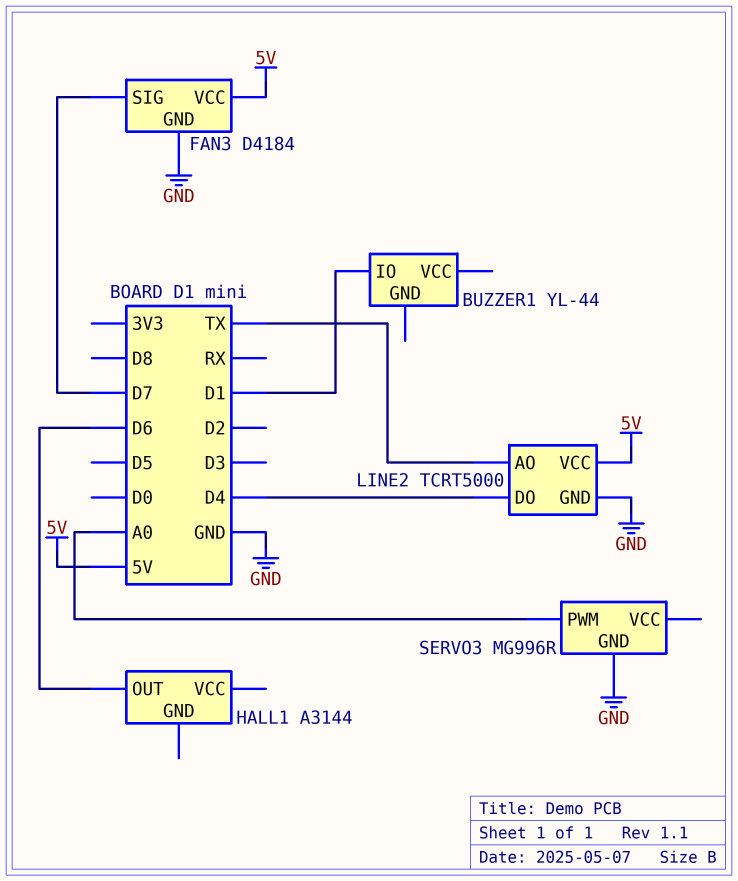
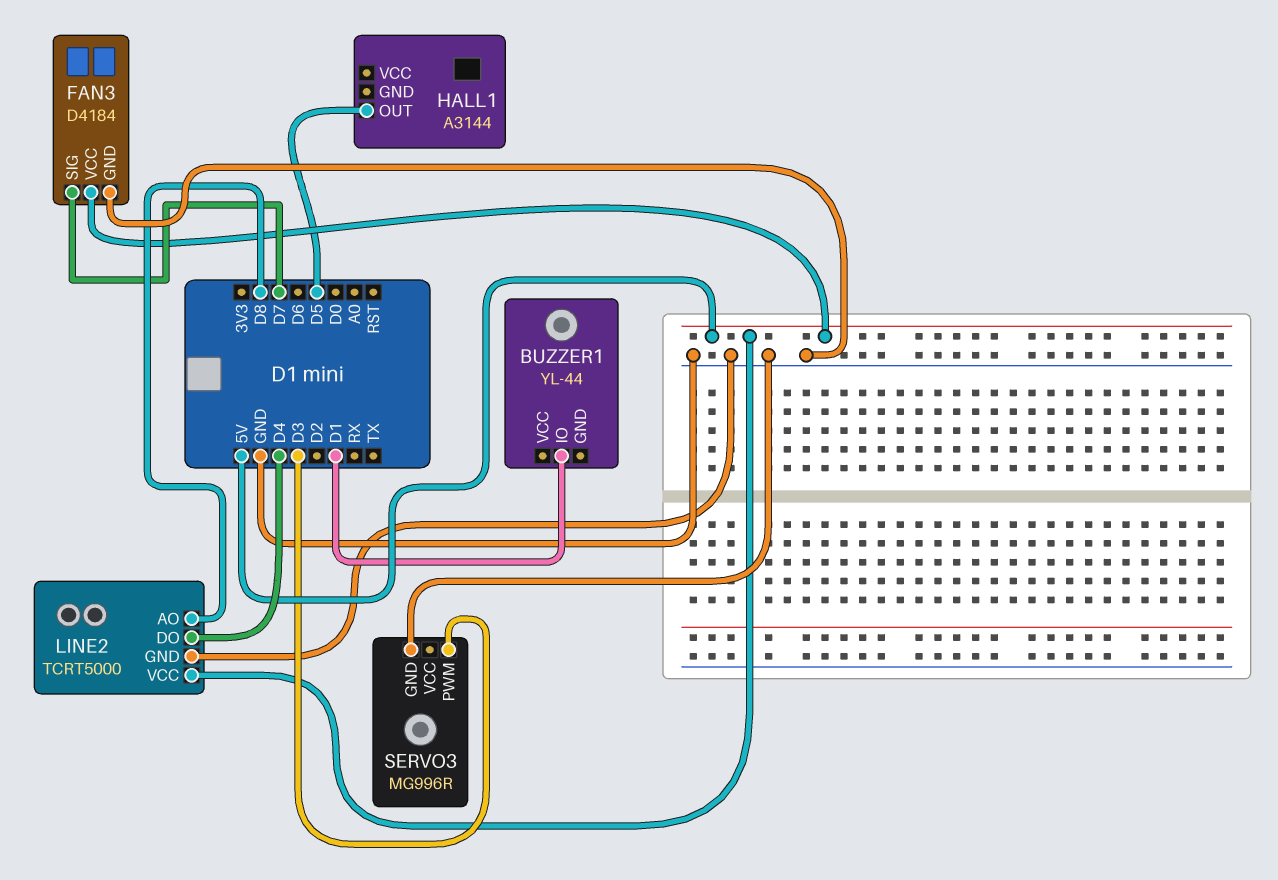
HALL1 pin OUT: D6 -> D5
LINE2 pin AO: TX -> D8
SERVO3 pin PWM: A0 -> D3

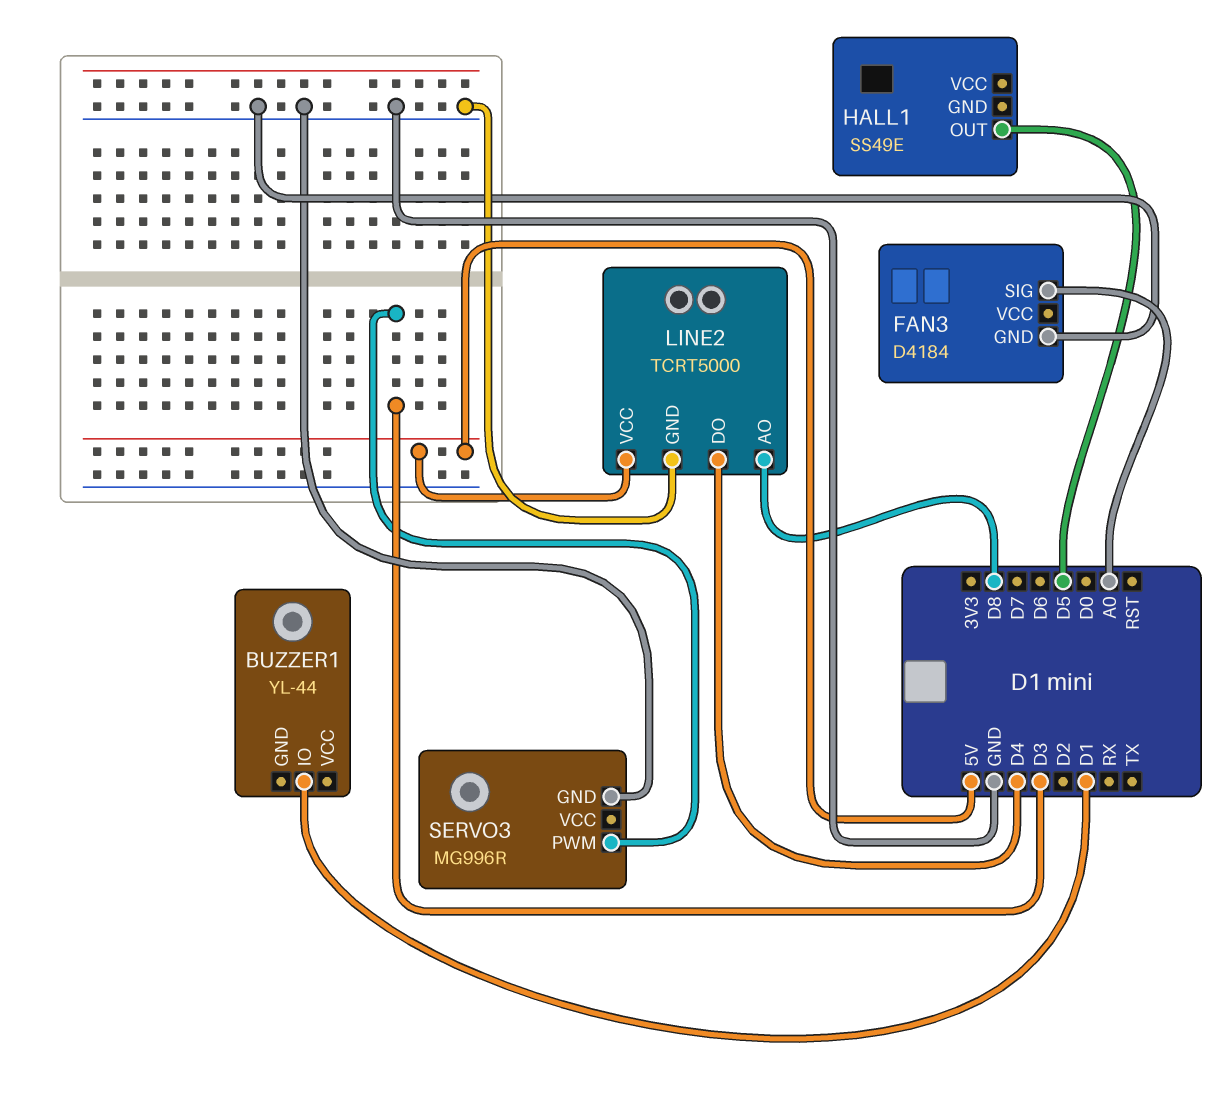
FAN3 pin SIG: D7 -> A0
FAN3 pin VCC: 5V -> none
HALL1: A3144 -> SS49E

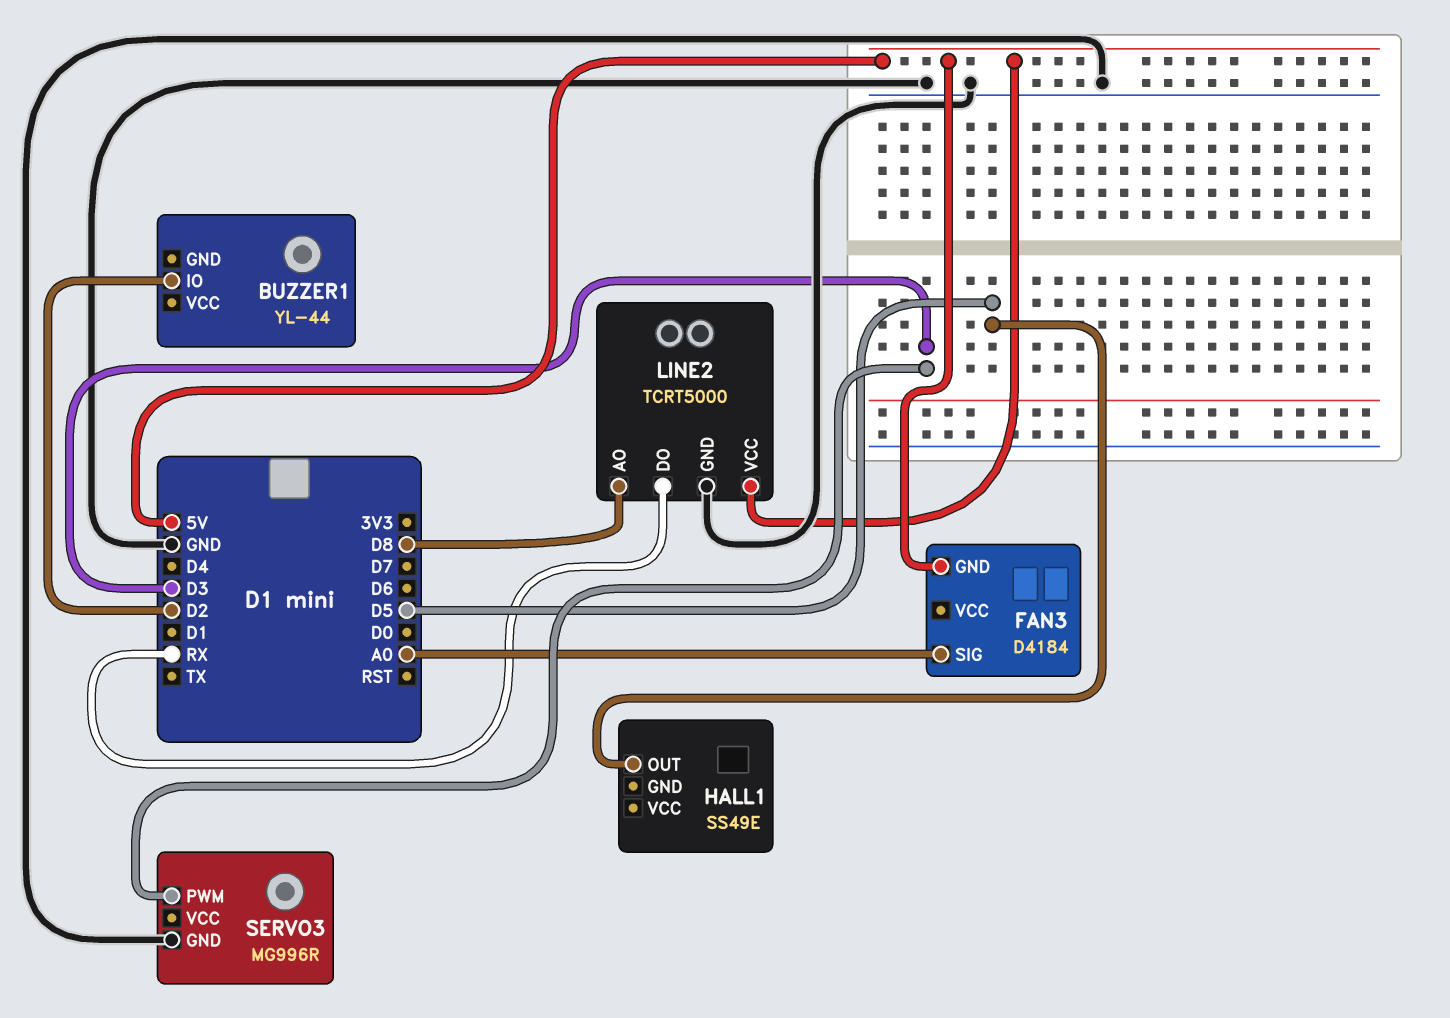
BUZZER1 pin IO: D1 -> D2
FAN3 pin GND: GND -> 5V
LINE2 pin DO: D4 -> RX

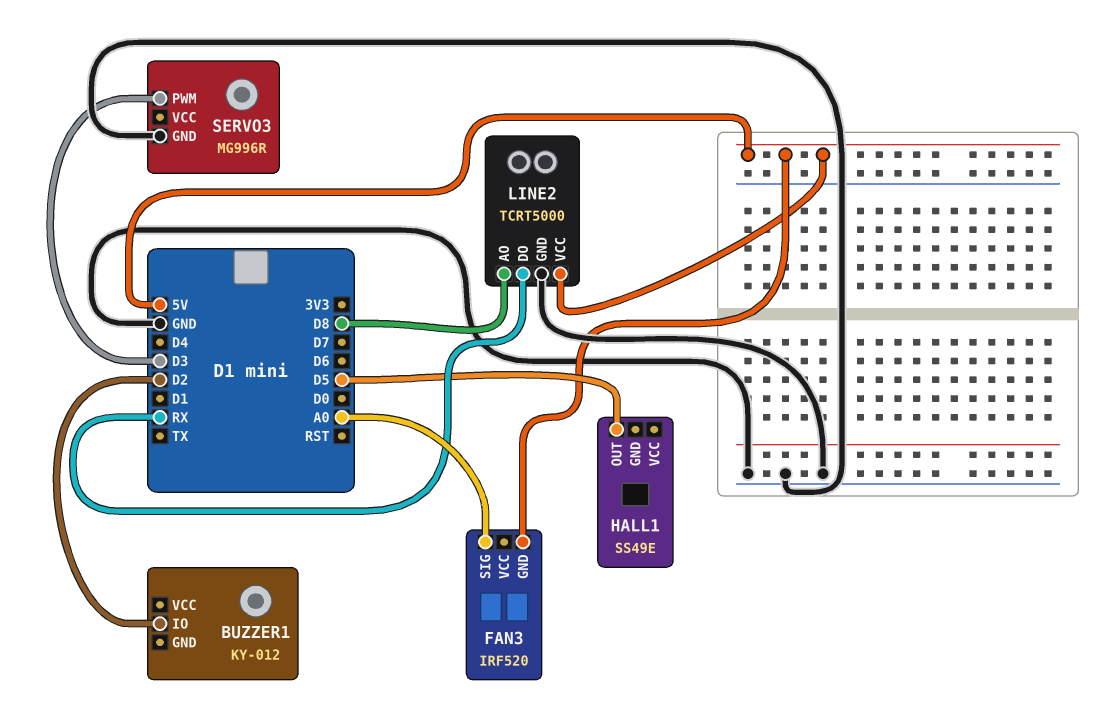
BUZZER1: YL-44 -> KY-012
FAN3: D4184 -> IRF520

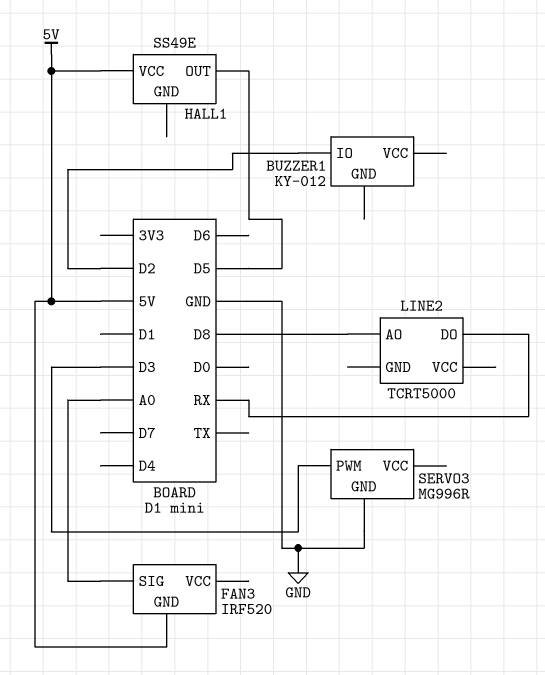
HALL1 pin VCC: none -> 5V
LINE2 pin GND: GND -> none
LINE2 pin VCC: 5V -> none

